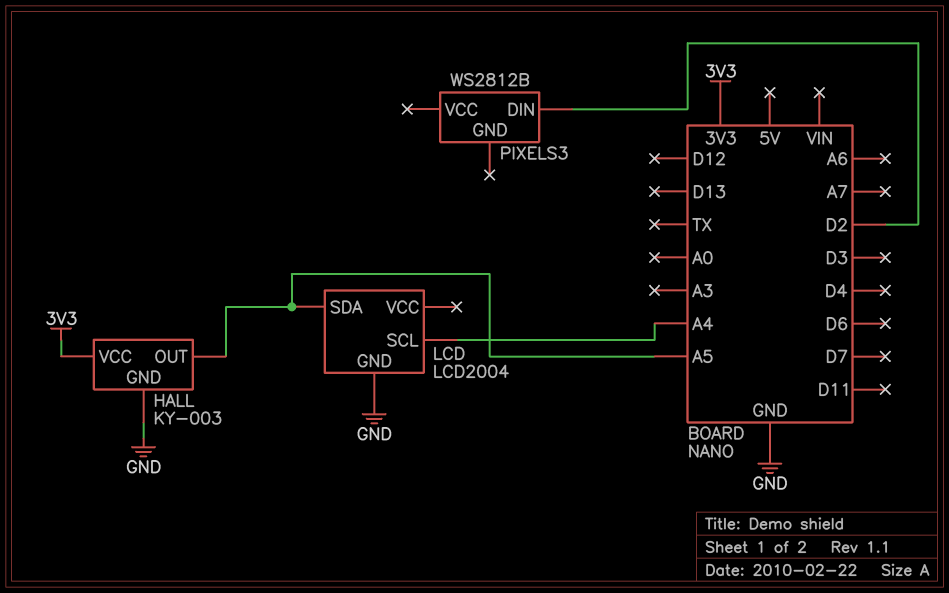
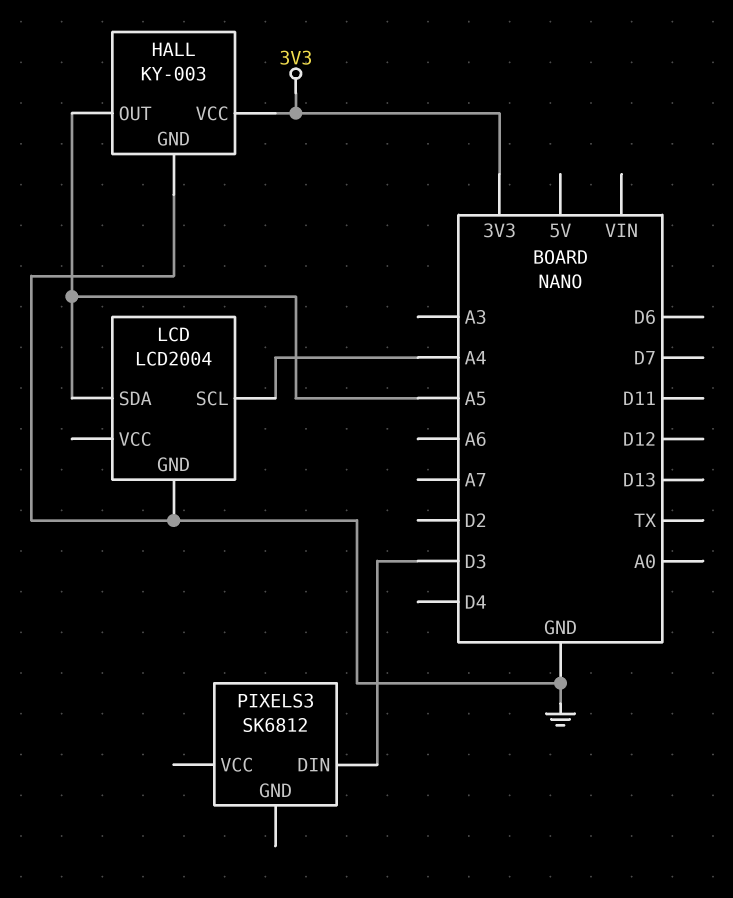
PIXELS3: WS2812B -> SK6812
PIXELS3 pin DIN: D2 -> D3

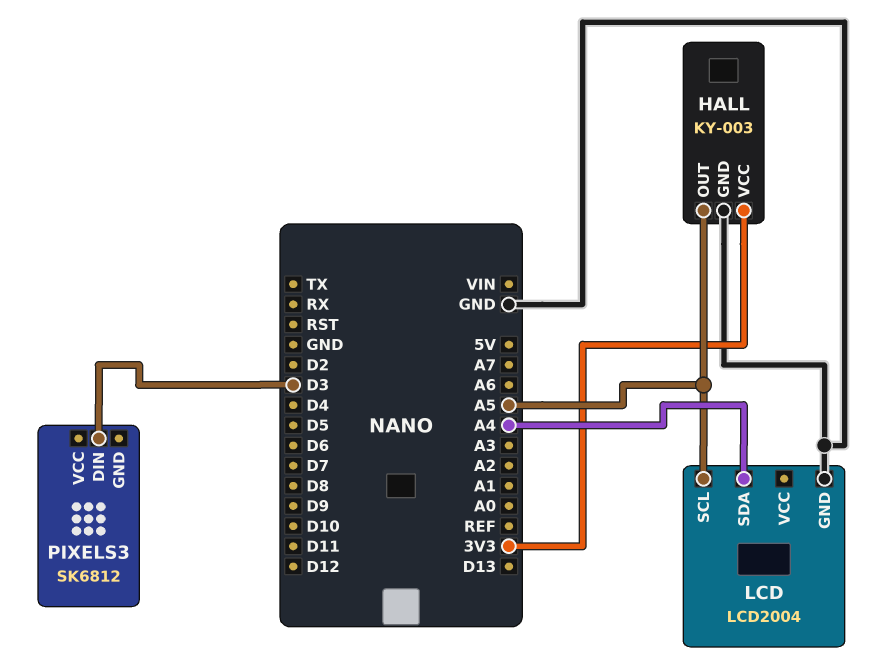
LCD pin SCL: A4 -> A5
LCD pin SDA: A5 -> A4

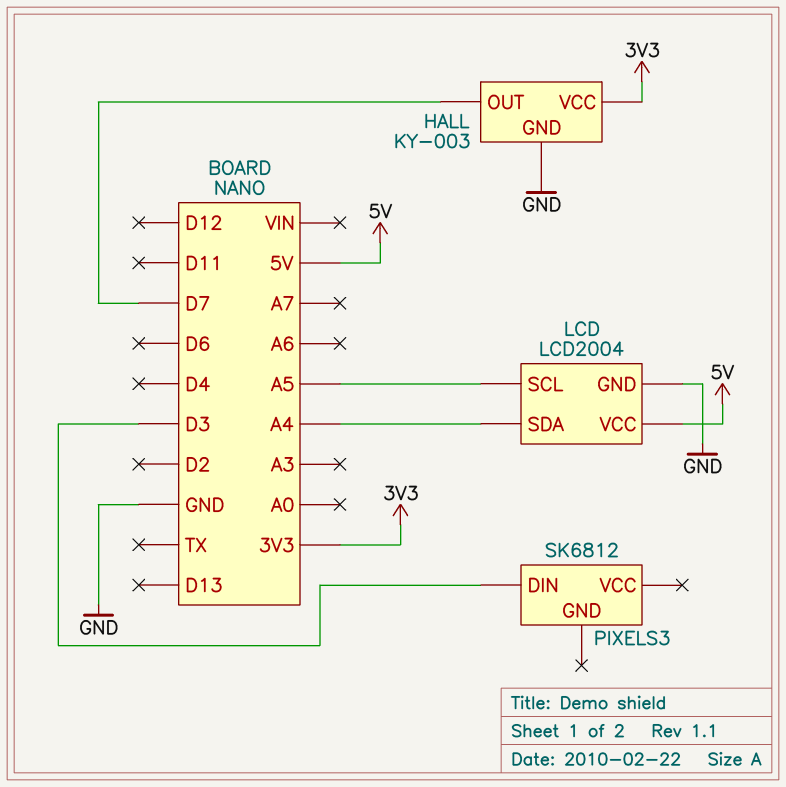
HALL pin OUT: A5 -> D7
LCD pin VCC: none -> 5V

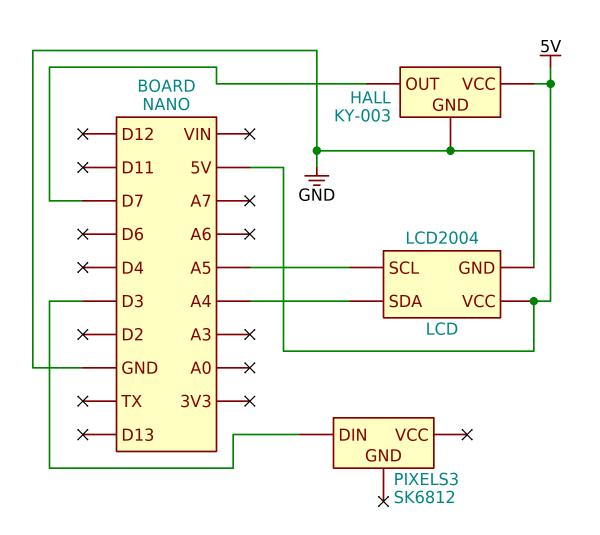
HALL pin VCC: 3V3 -> 5V

